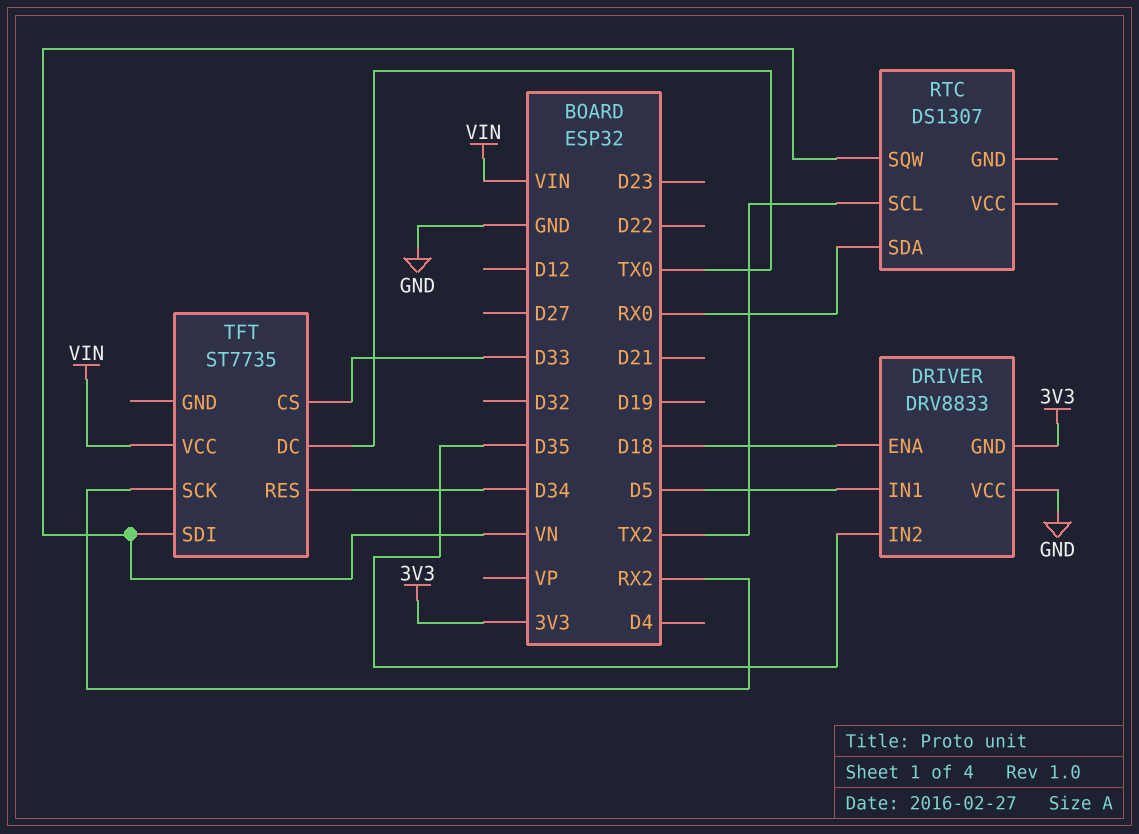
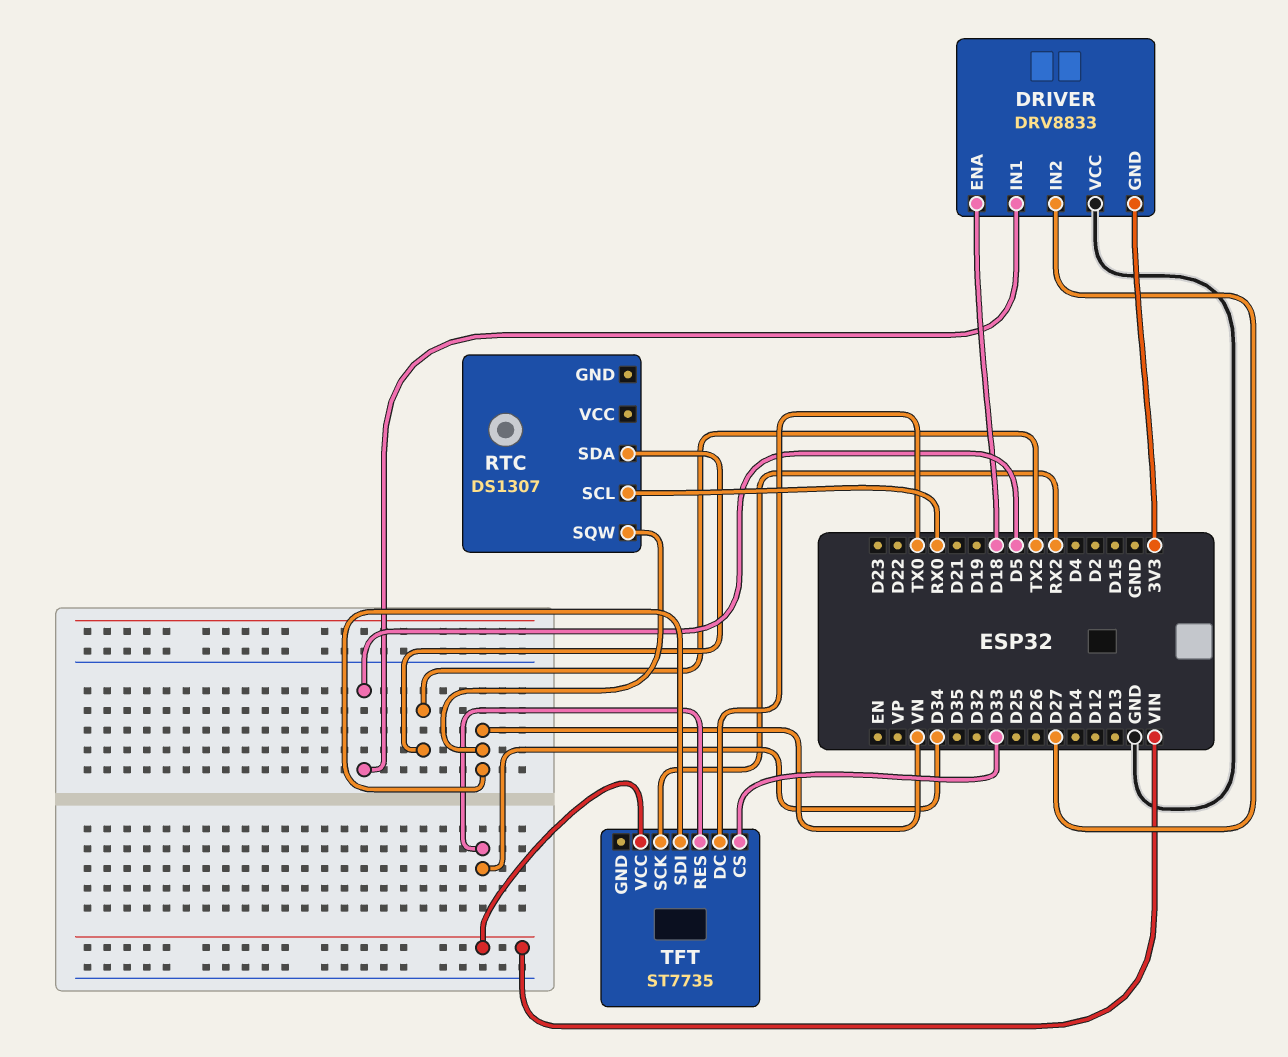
DRIVER pin IN2: D35 -> D27
RTC pin SCL: TX2 -> RX0
RTC pin SDA: RX0 -> TX2

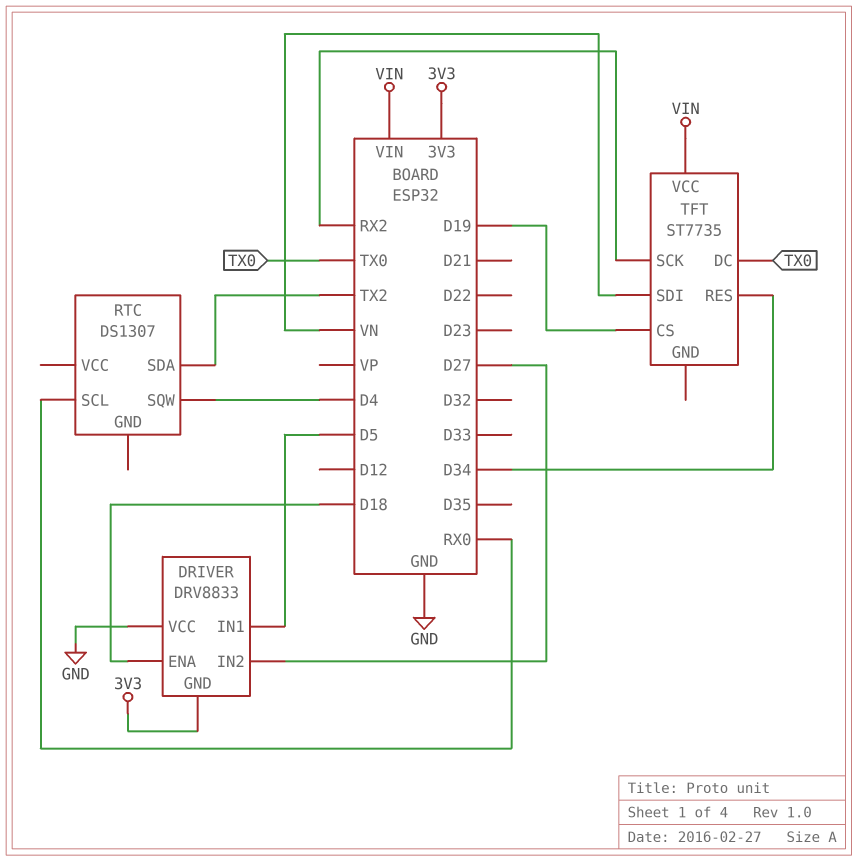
RTC pin SQW: VN -> D4
TFT pin CS: D33 -> D19

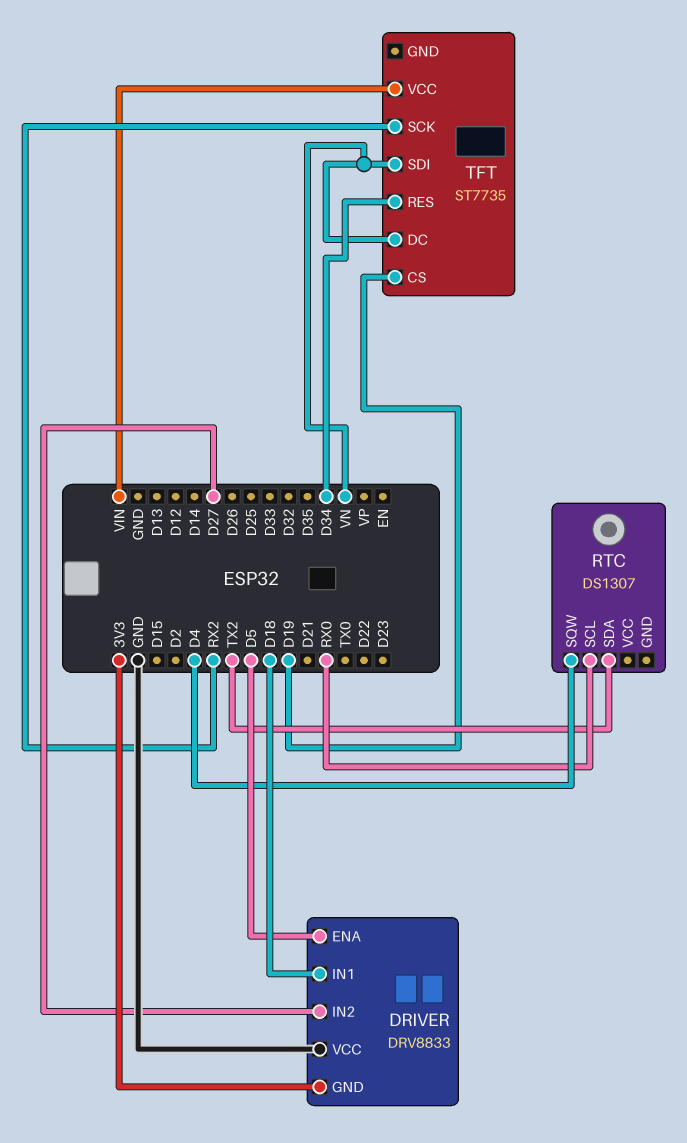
DRIVER pin ENA: D18 -> D5
DRIVER pin IN1: D5 -> D18
TFT pin DC: TX0 -> VN

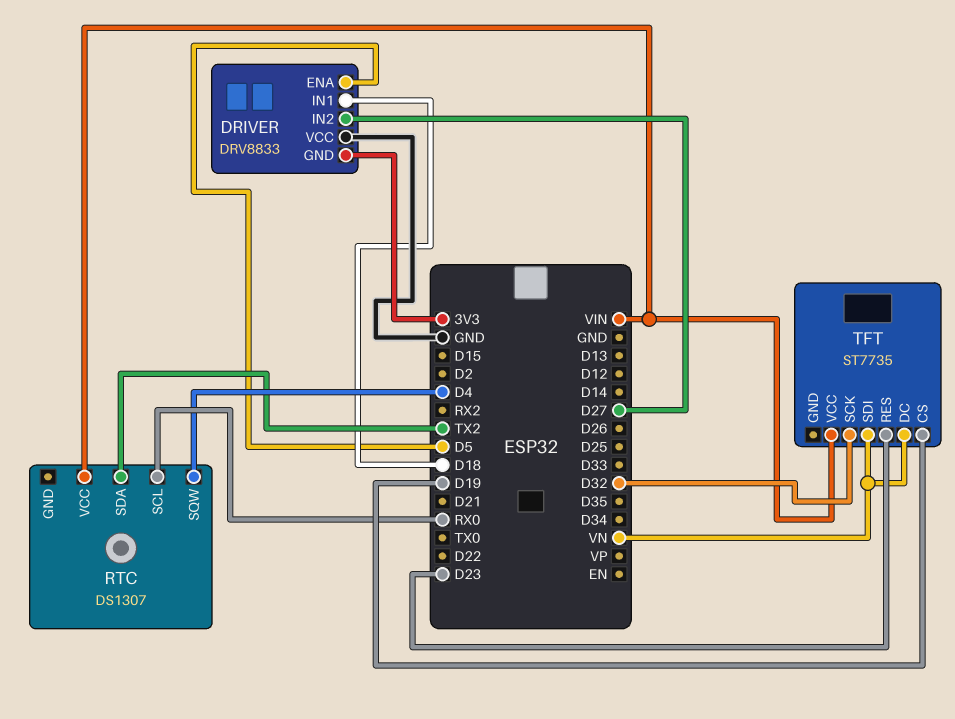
RTC pin VCC: none -> VIN
TFT pin RES: D34 -> D23
TFT pin SCK: RX2 -> D32

